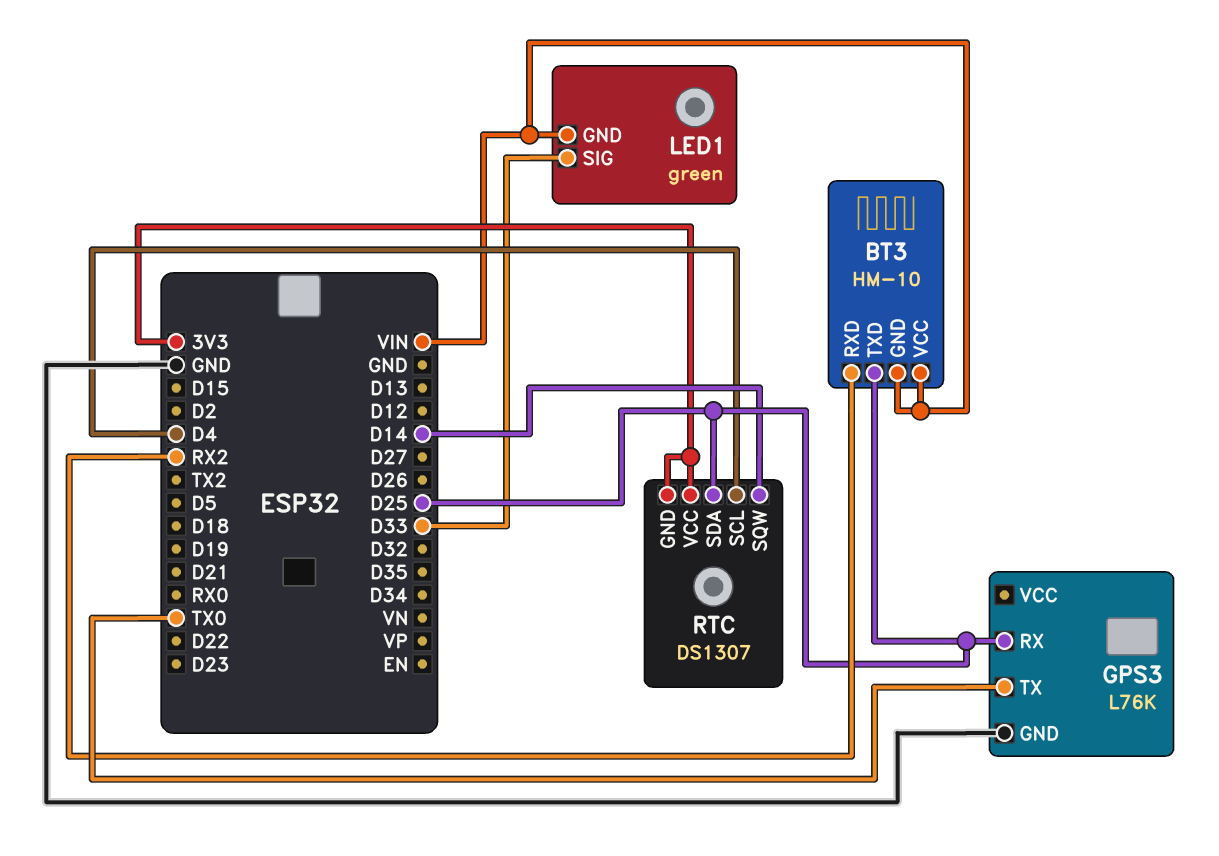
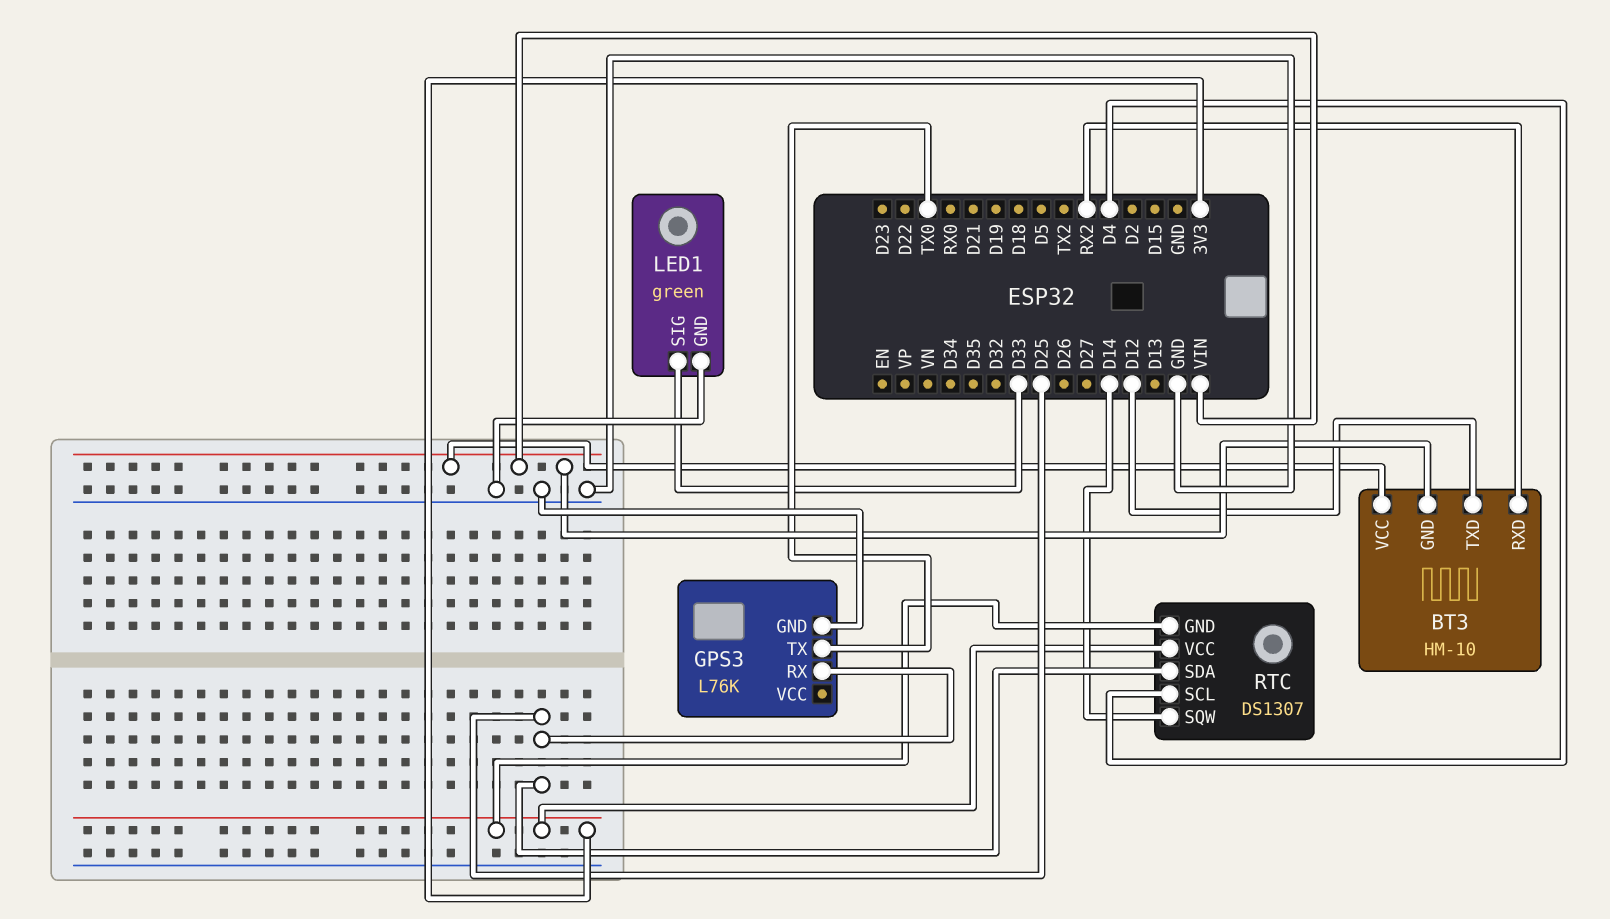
BT3 pin TXD: D25 -> D12
LED1 pin GND: VIN -> GND

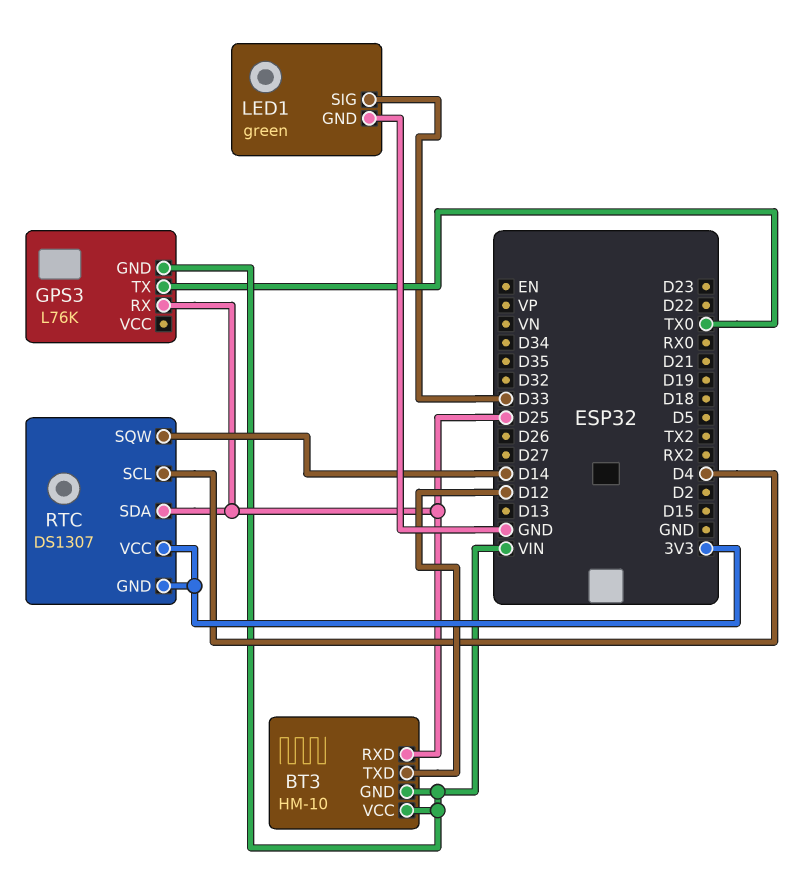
BT3 pin RXD: RX2 -> D25
GPS3 pin GND: GND -> VIN

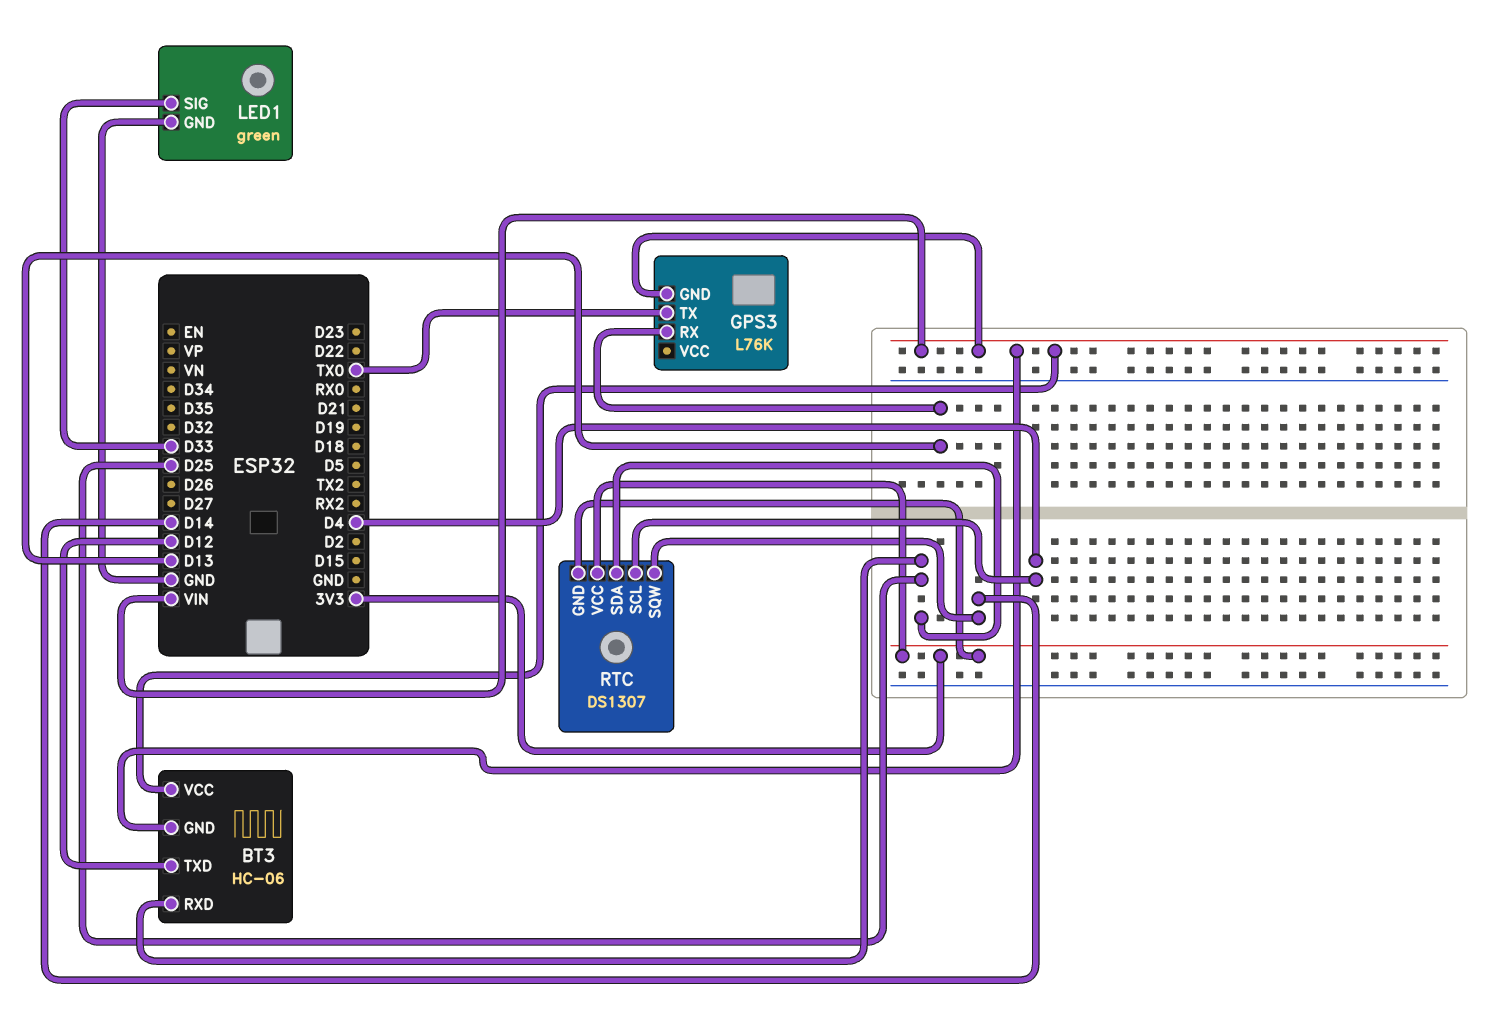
BT3: HM-10 -> HC-06
GPS3 pin RX: D25 -> D13

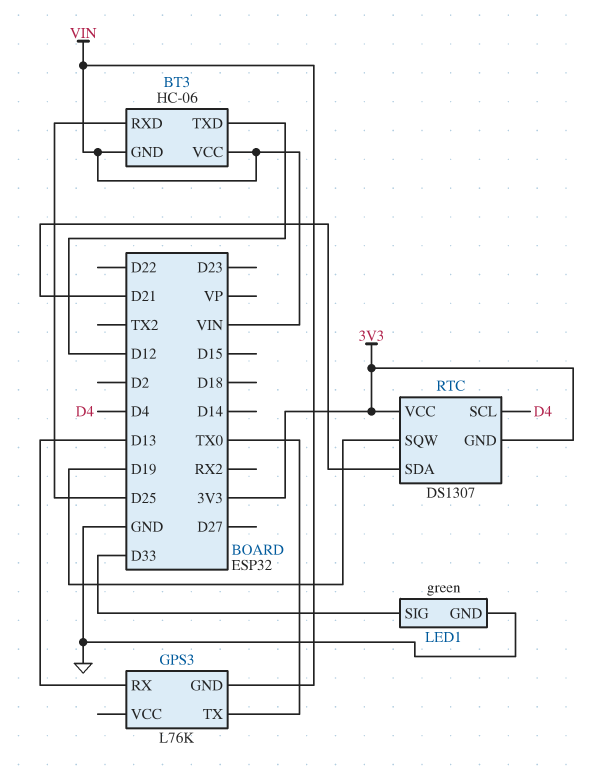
RTC pin SDA: D25 -> D21
RTC pin SQW: D14 -> D19

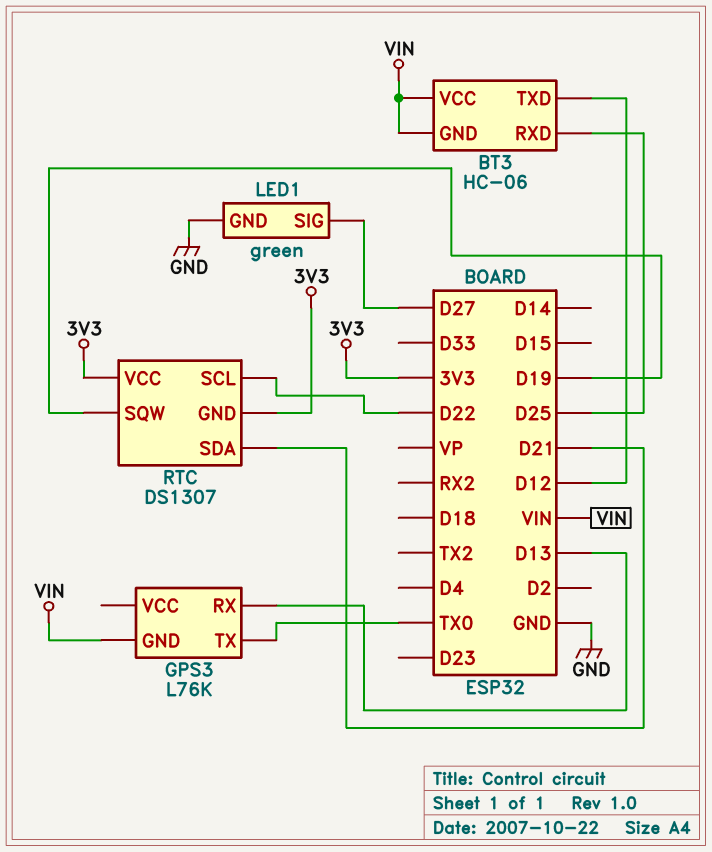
LED1 pin SIG: D33 -> D27
RTC pin SCL: D4 -> D22

